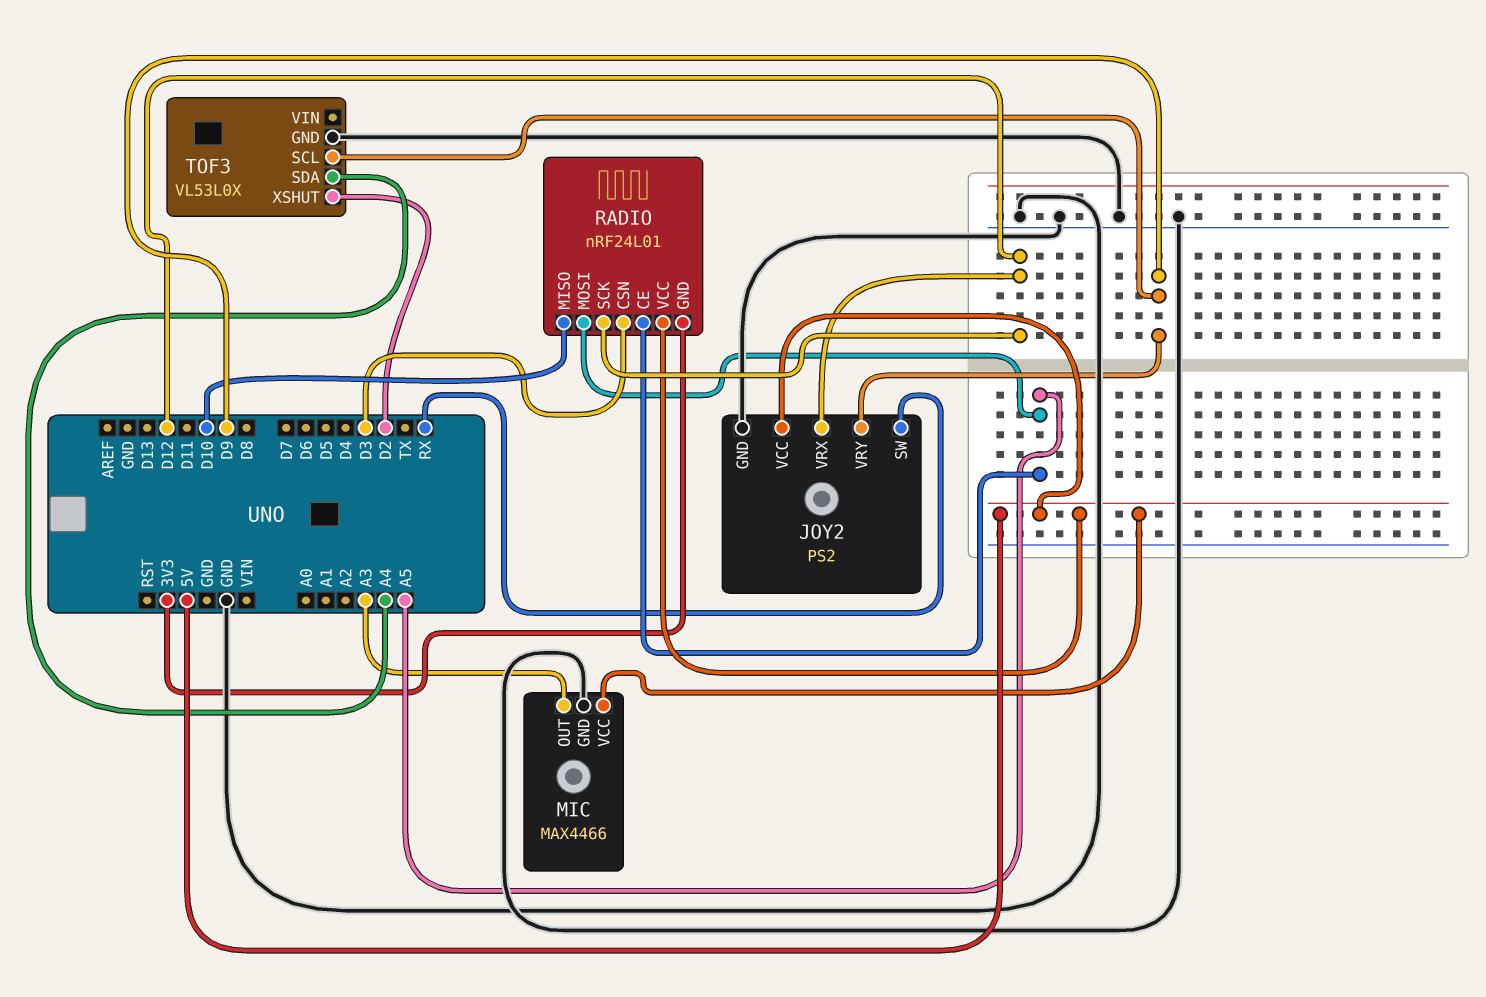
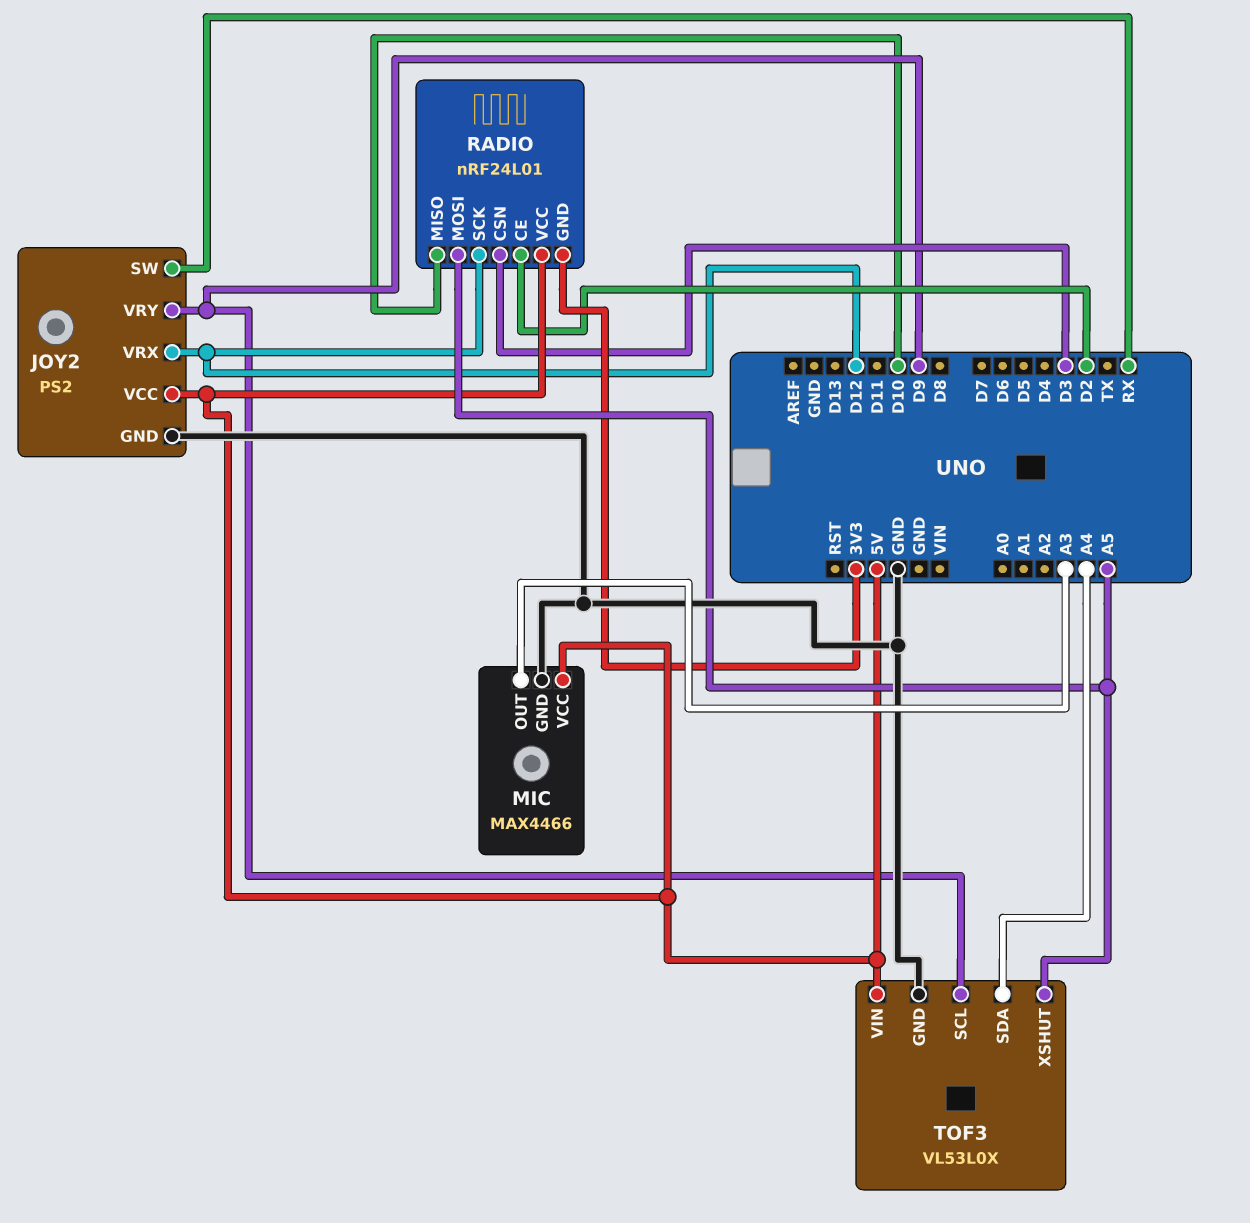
RADIO pin CE: A5 -> D2
TOF3 pin VIN: none -> 5V
TOF3 pin XSHUT: D2 -> A5

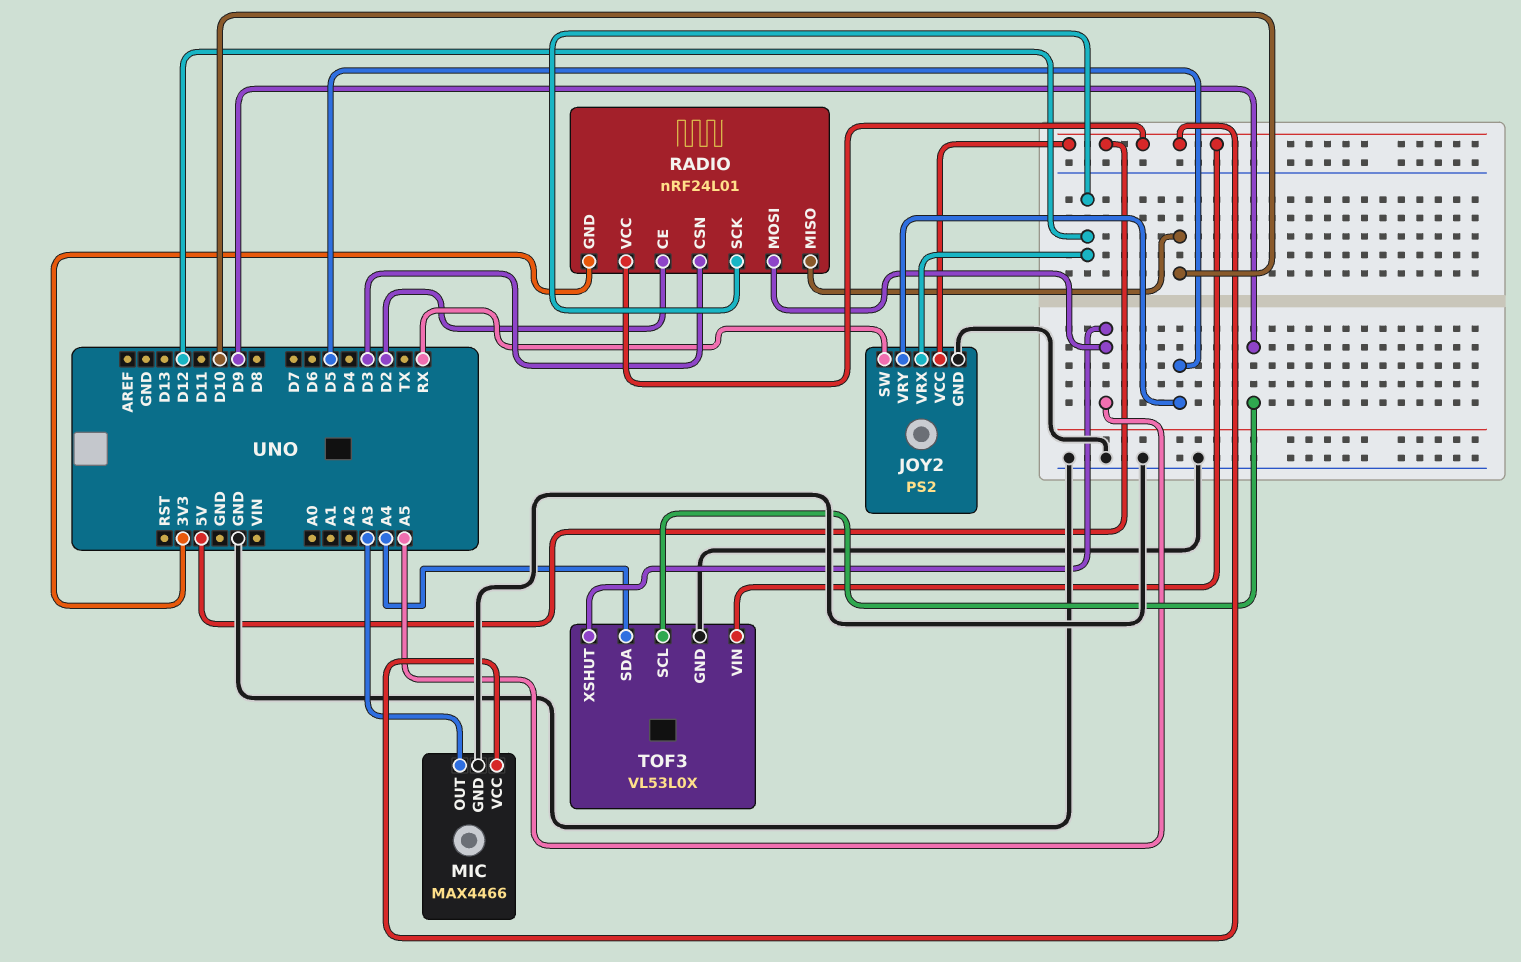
JOY2 pin VRY: D9 -> D5

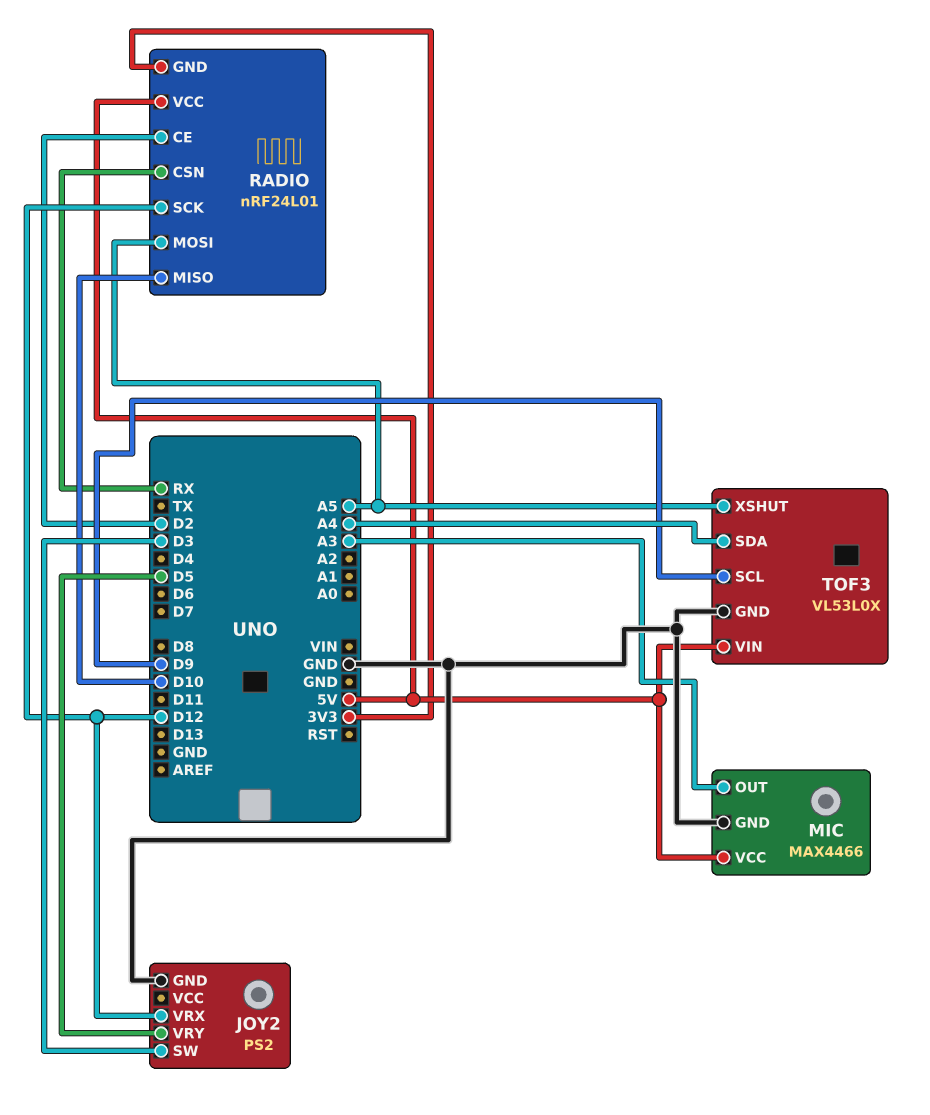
JOY2 pin SW: RX -> D3
JOY2 pin VCC: 5V -> none
RADIO pin CSN: D3 -> RX

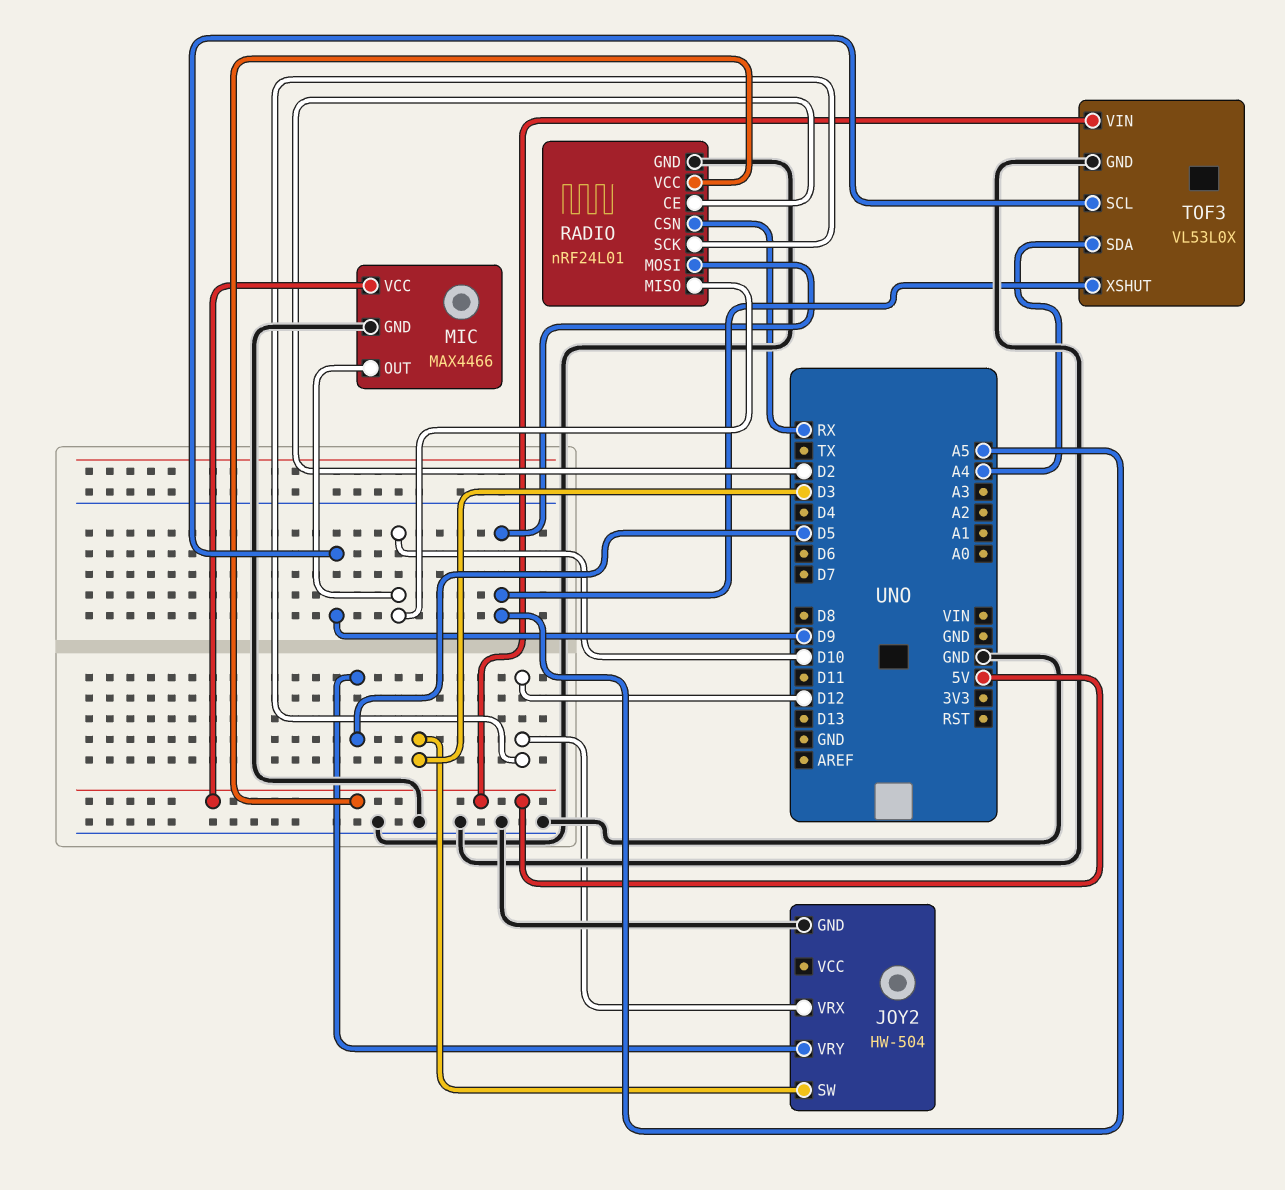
JOY2: PS2 -> HW-504
MIC pin OUT: A3 -> D10
RADIO pin GND: 3V3 -> GND

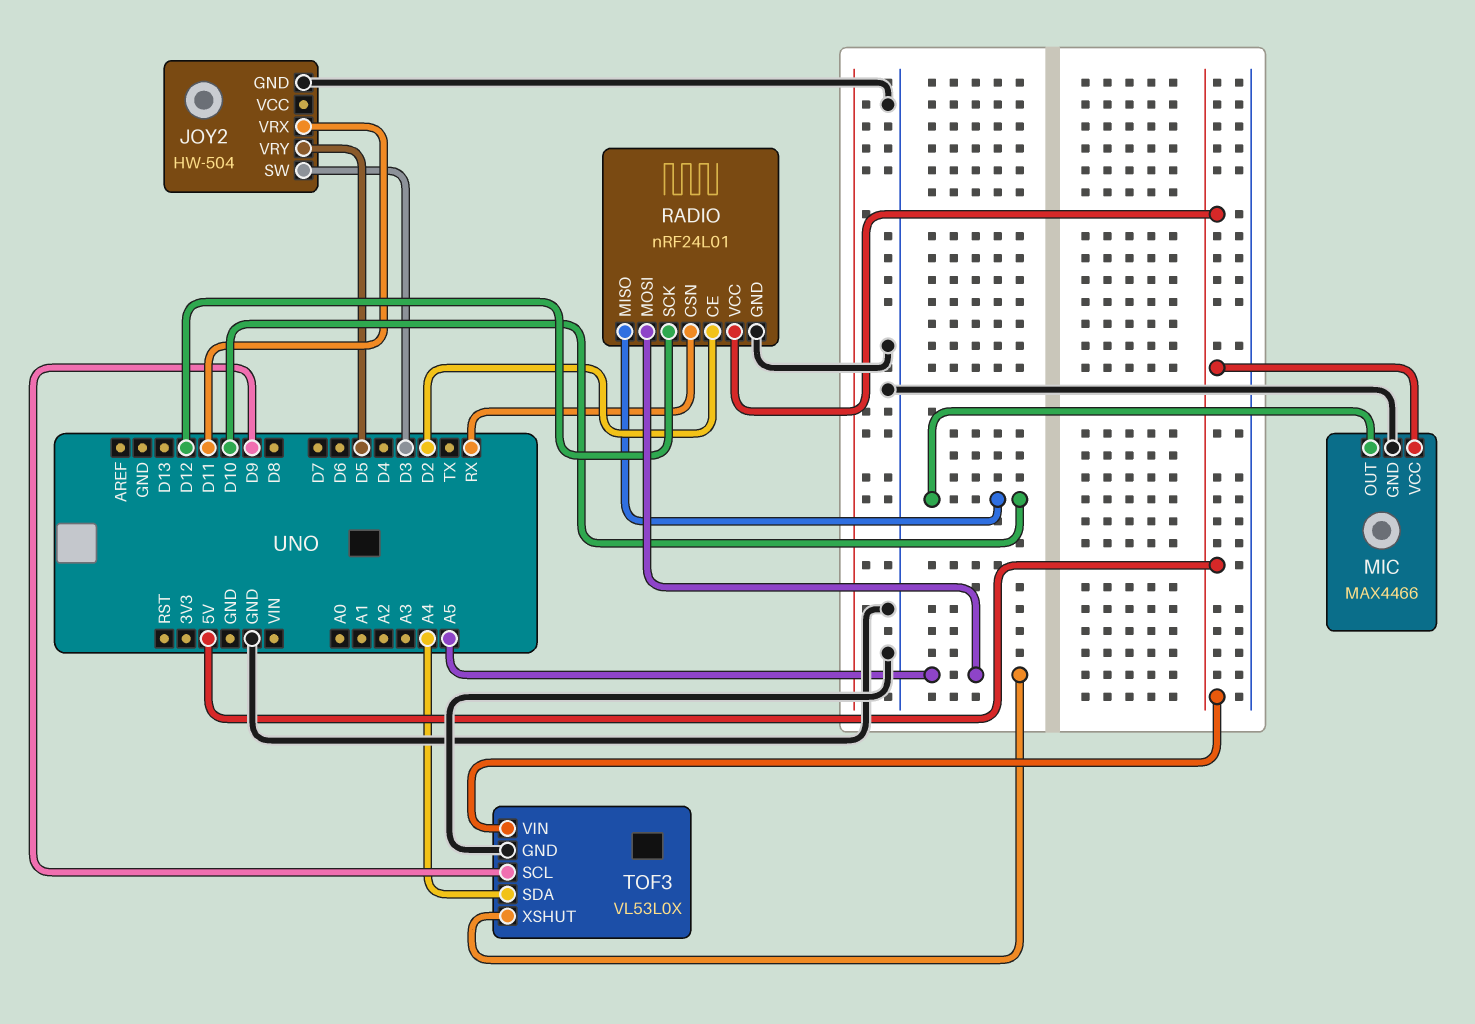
JOY2 pin VRX: D12 -> D11

